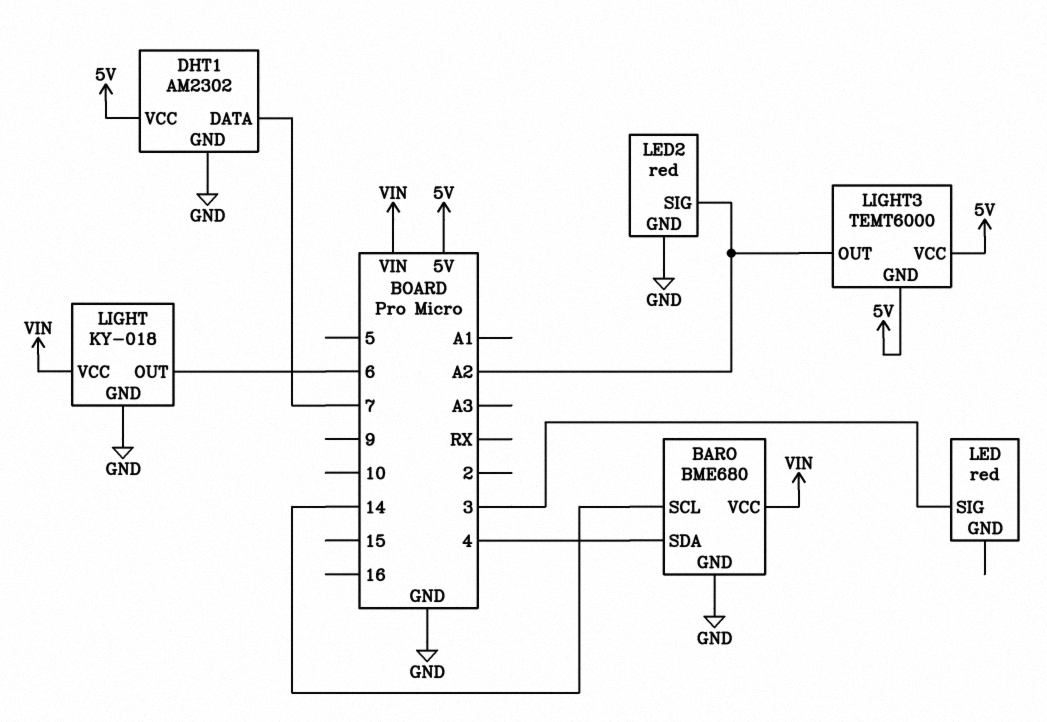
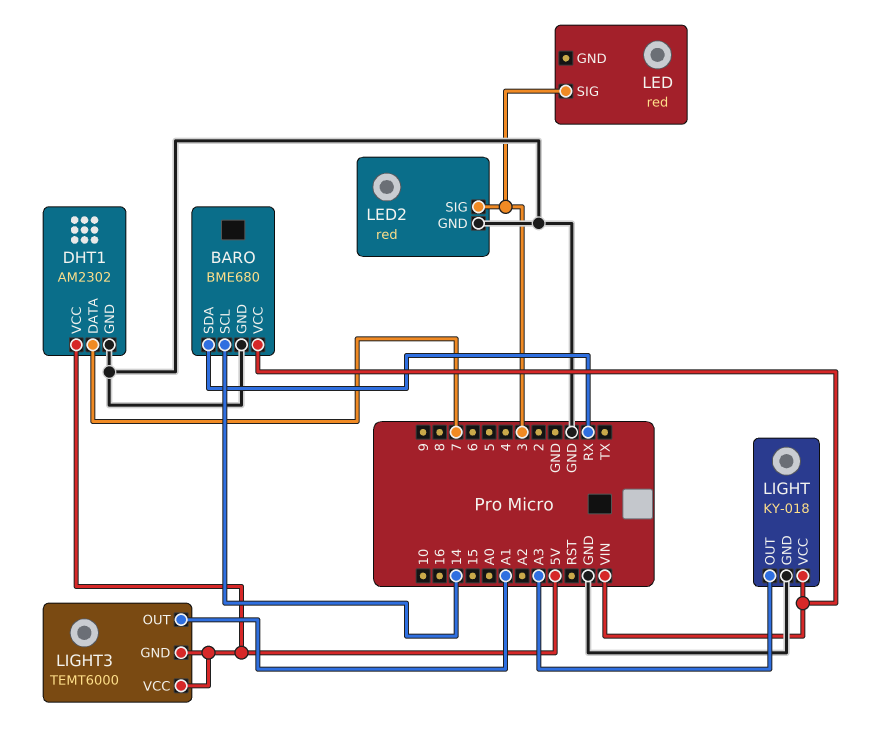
BARO pin SDA: 4 -> RX
LED2 pin SIG: A2 -> 3
LIGHT pin OUT: 6 -> A3
LIGHT3 pin OUT: A2 -> A1

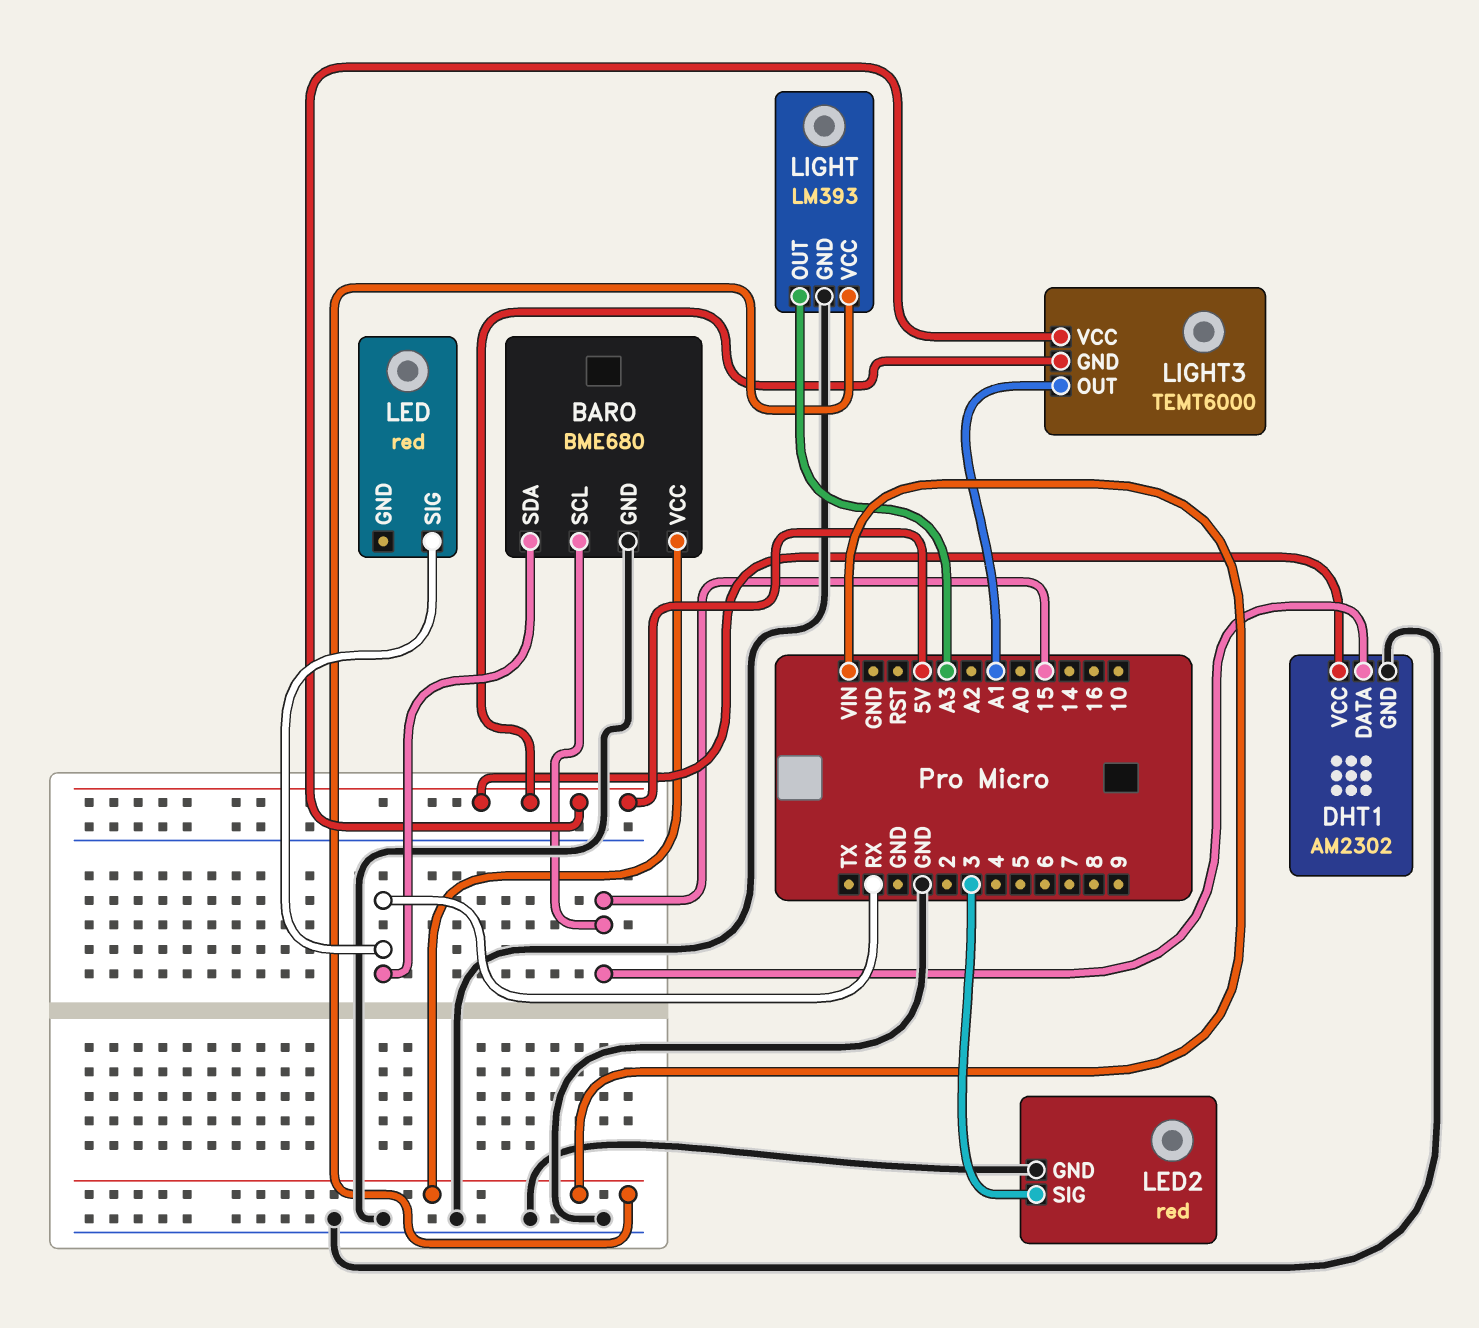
BARO pin SCL: 14 -> 15
DHT1 pin DATA: 7 -> 15
LED pin SIG: 3 -> RX
LIGHT: KY-018 -> LM393

